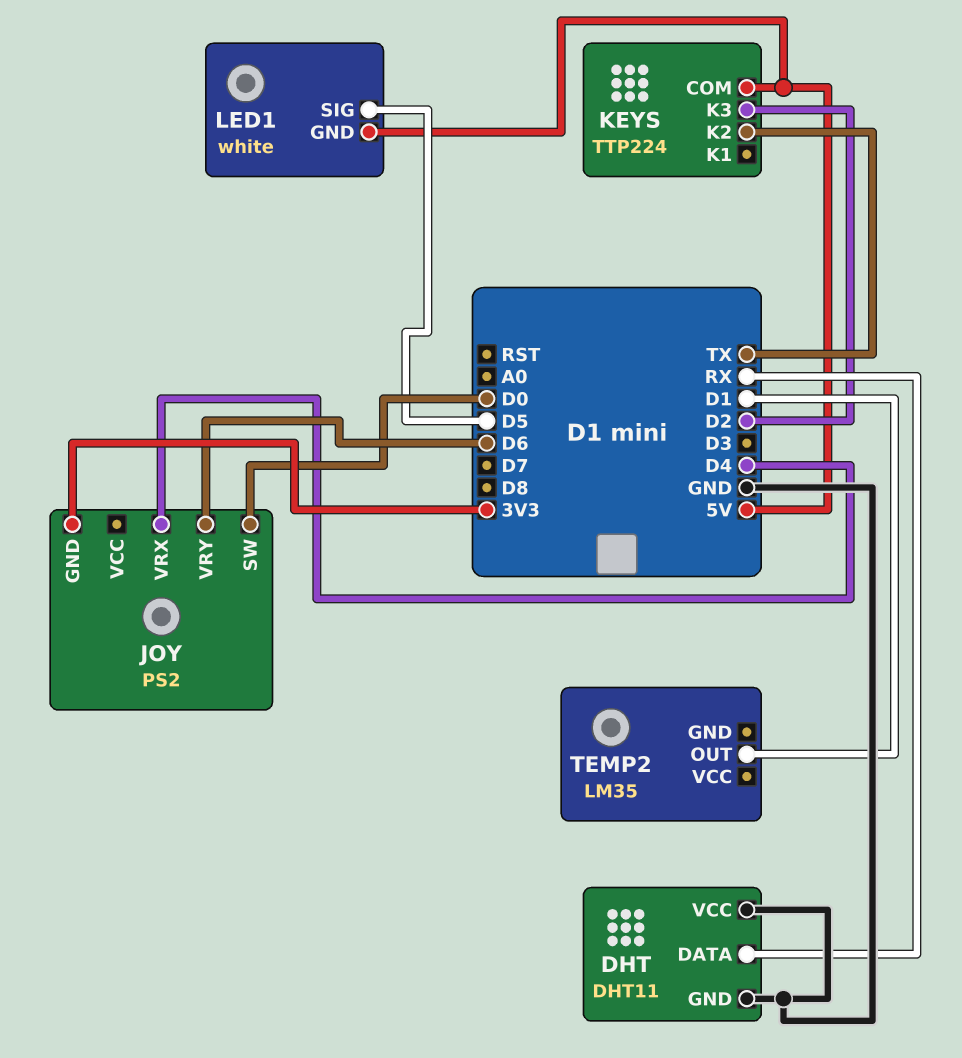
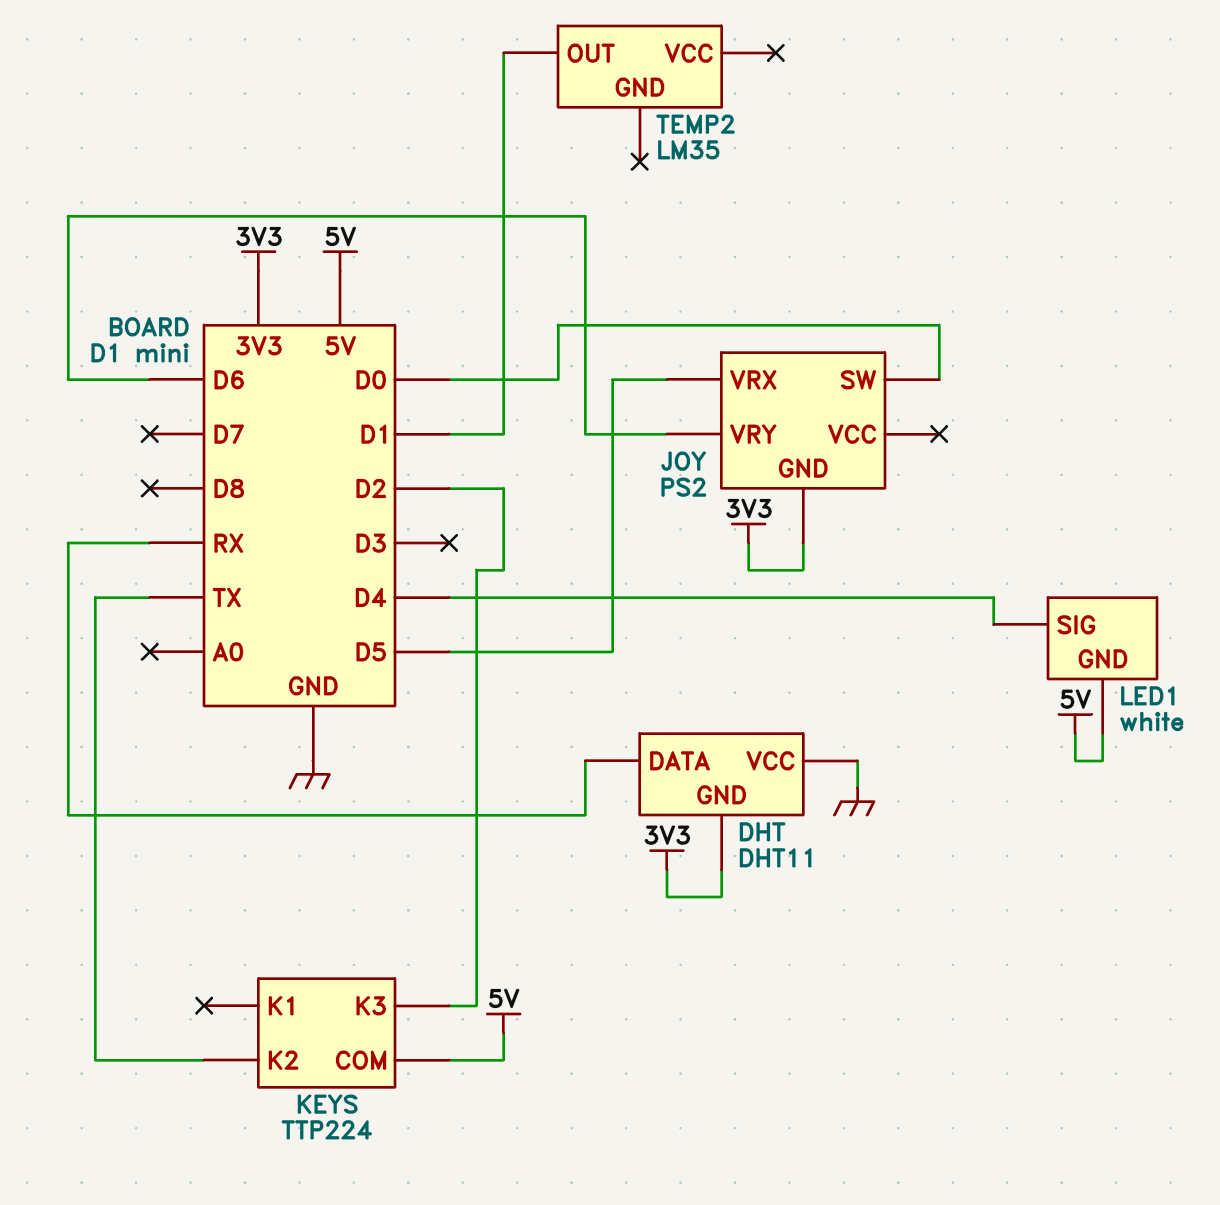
DHT pin GND: GND -> 3V3
JOY pin VRX: D4 -> D5
LED1 pin SIG: D5 -> D4

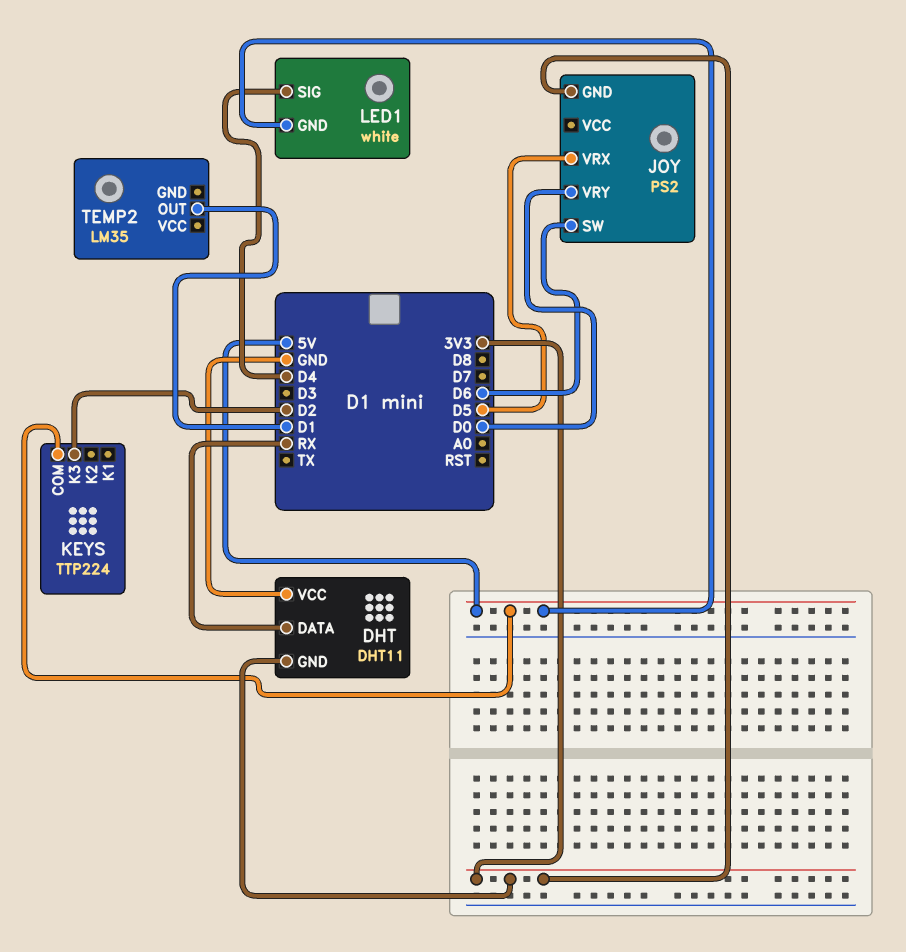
JOY pin SW: D0 -> D6
JOY pin VRY: D6 -> D0
KEYS pin K2: TX -> none

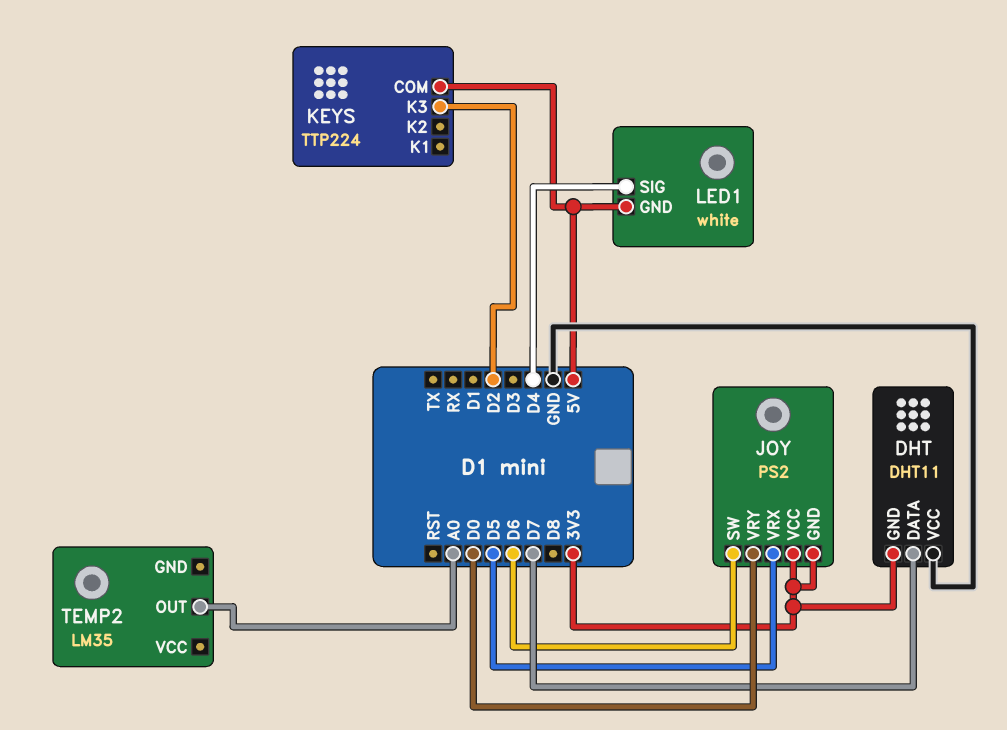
DHT pin DATA: RX -> D7
JOY pin VCC: none -> 3V3
TEMP2 pin OUT: D1 -> A0

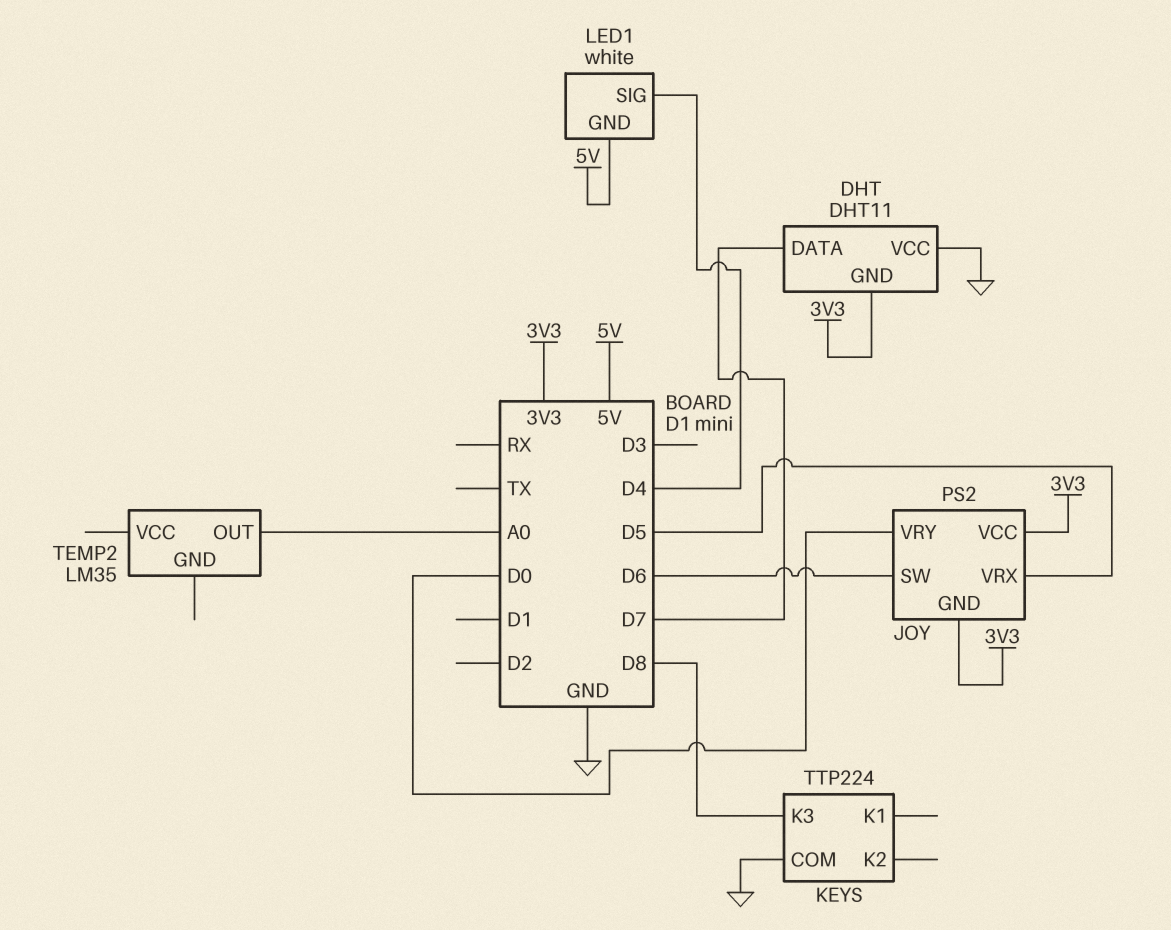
KEYS pin COM: 5V -> GND
KEYS pin K3: D2 -> D8

